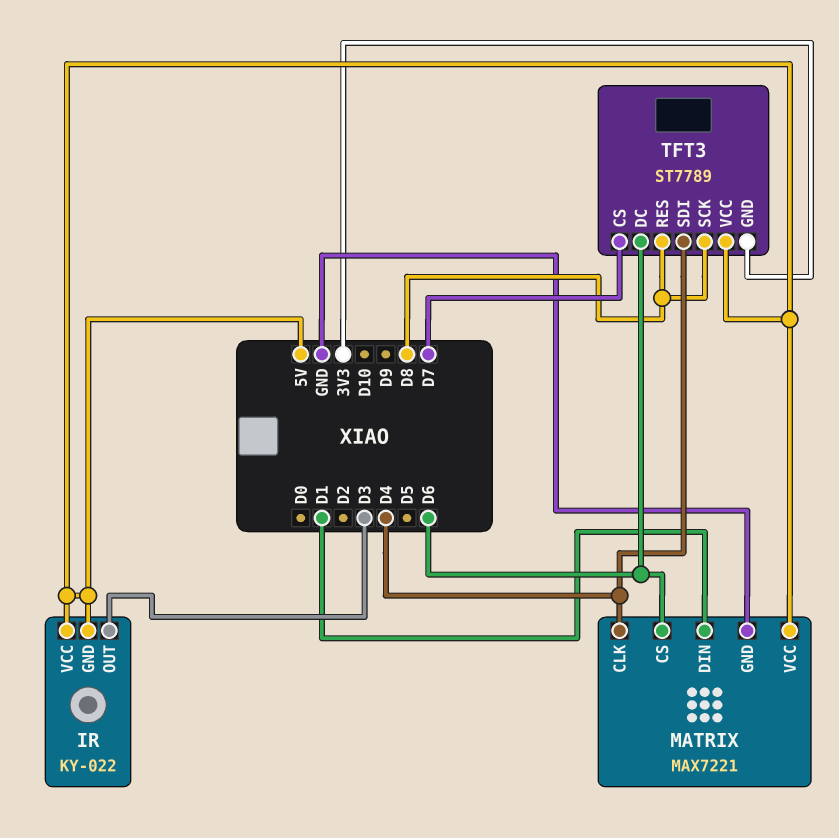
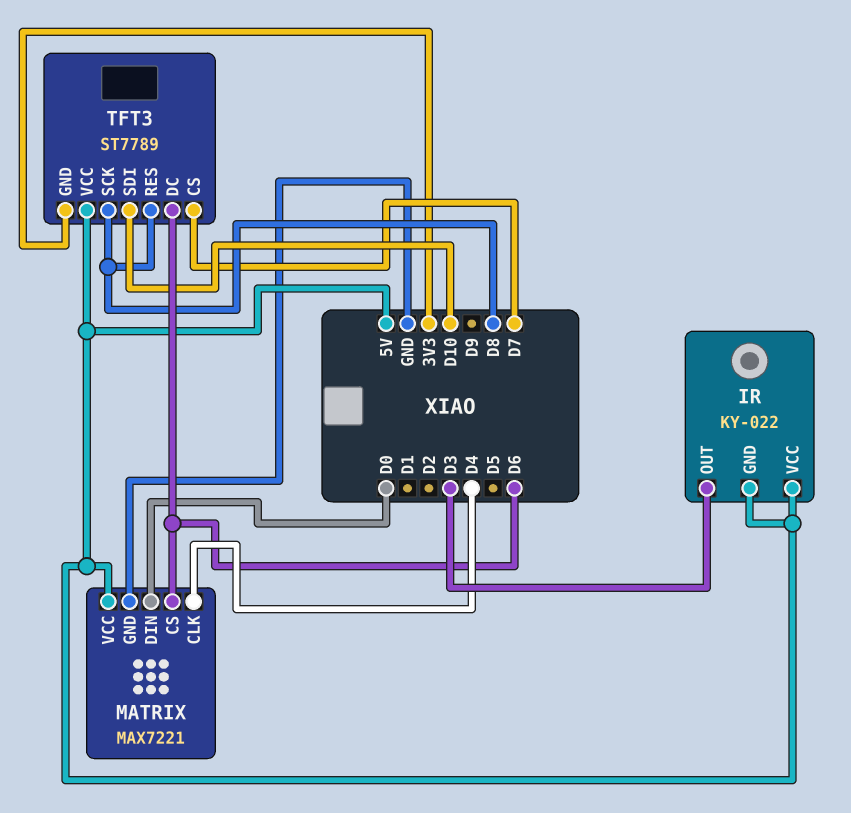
MATRIX pin DIN: D1 -> D0
TFT3 pin SDI: D4 -> D10

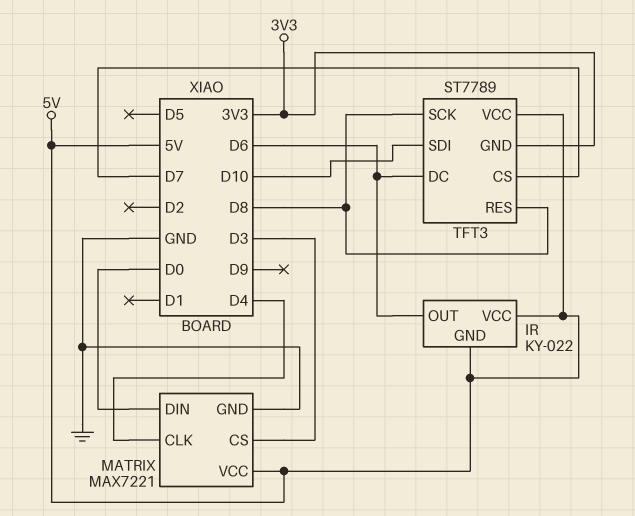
IR pin OUT: D3 -> D6
MATRIX pin CS: D6 -> D3

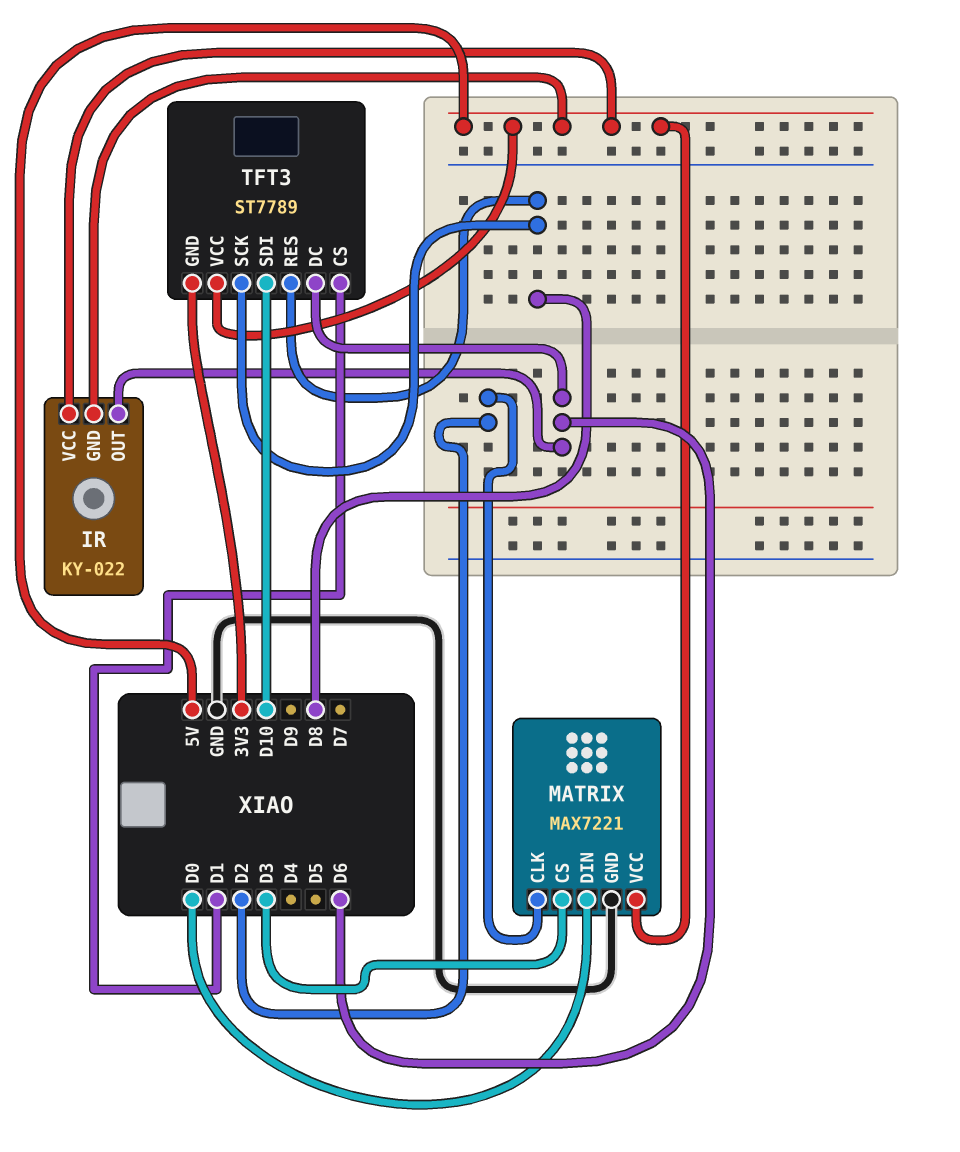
MATRIX pin CLK: D4 -> D2
TFT3 pin CS: D7 -> D1

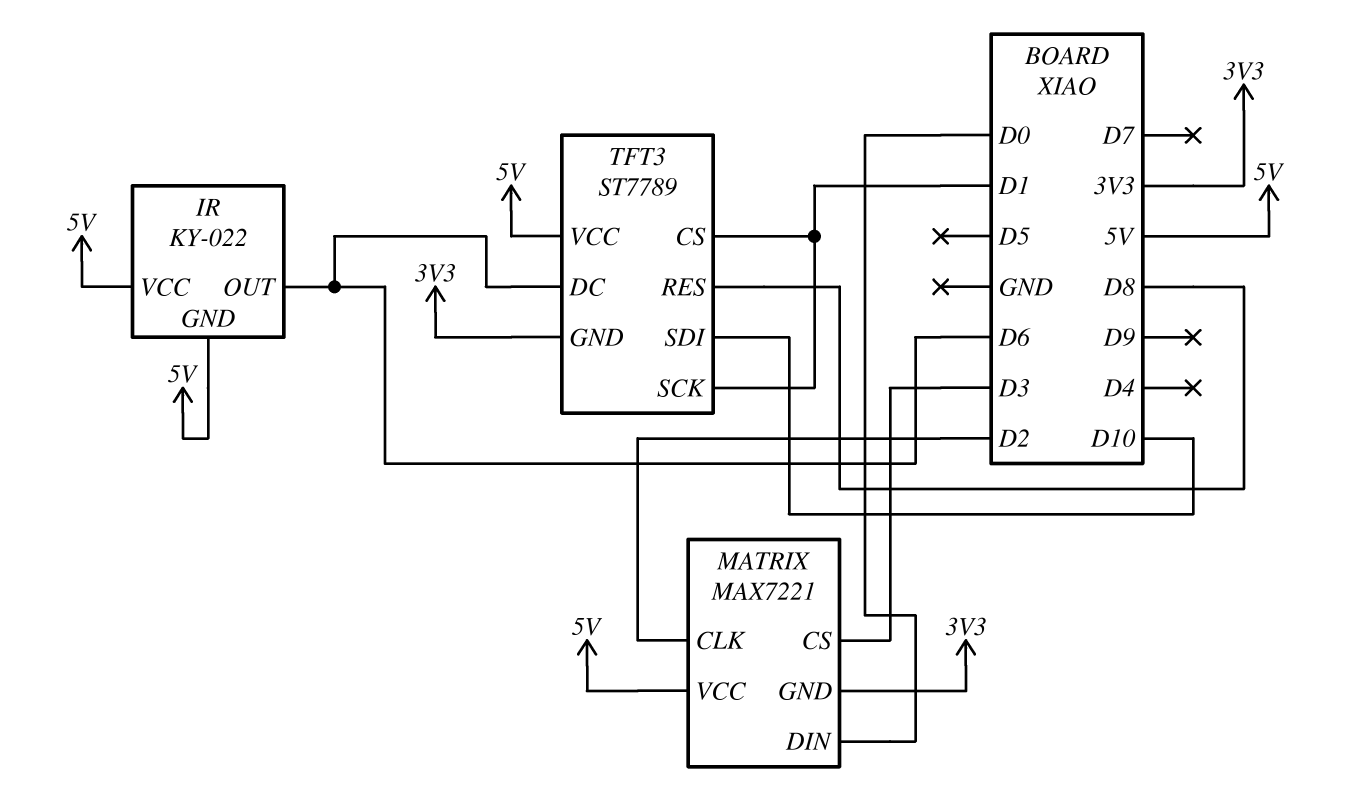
MATRIX pin GND: GND -> 3V3
TFT3 pin SCK: D8 -> D1

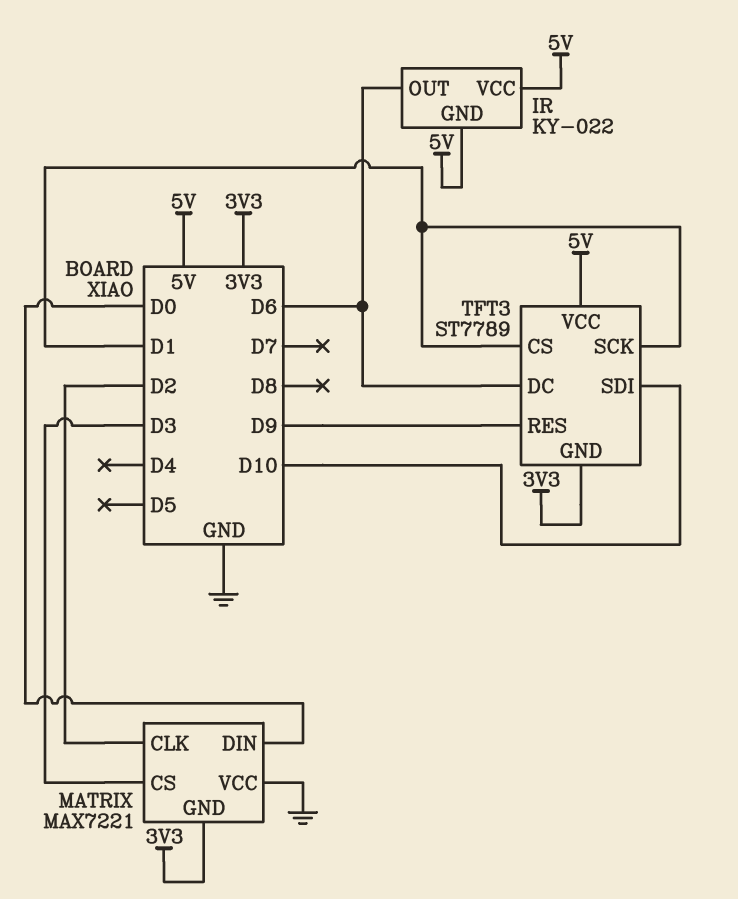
MATRIX pin VCC: 5V -> GND
TFT3 pin RES: D8 -> D9

